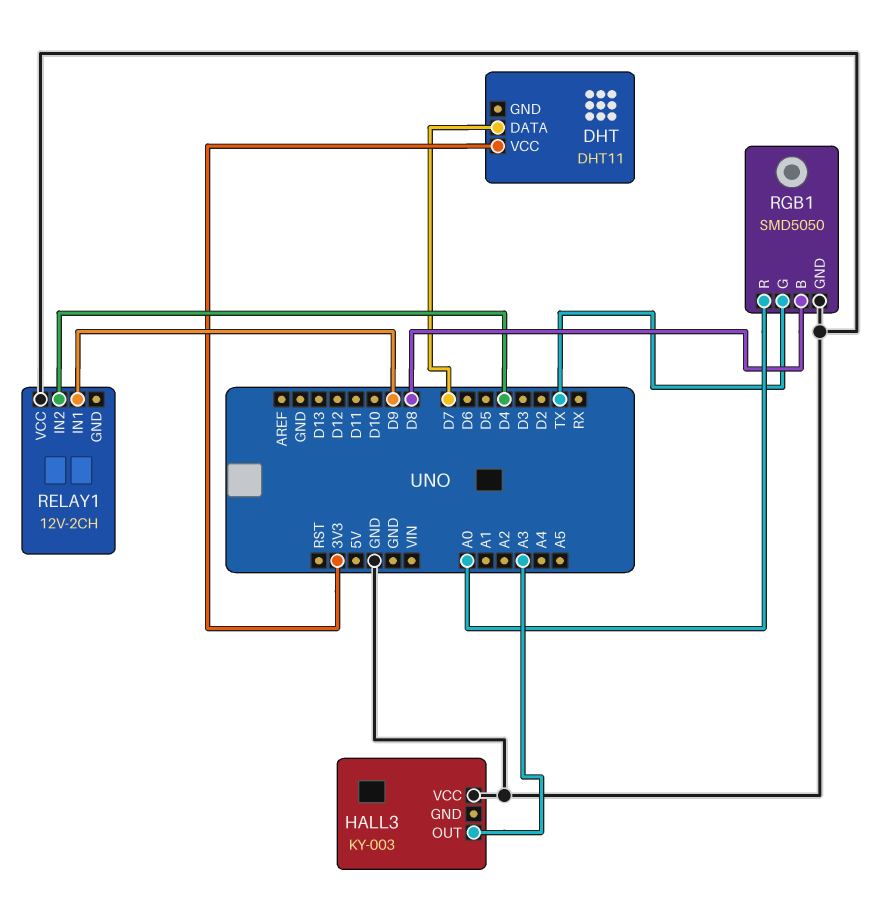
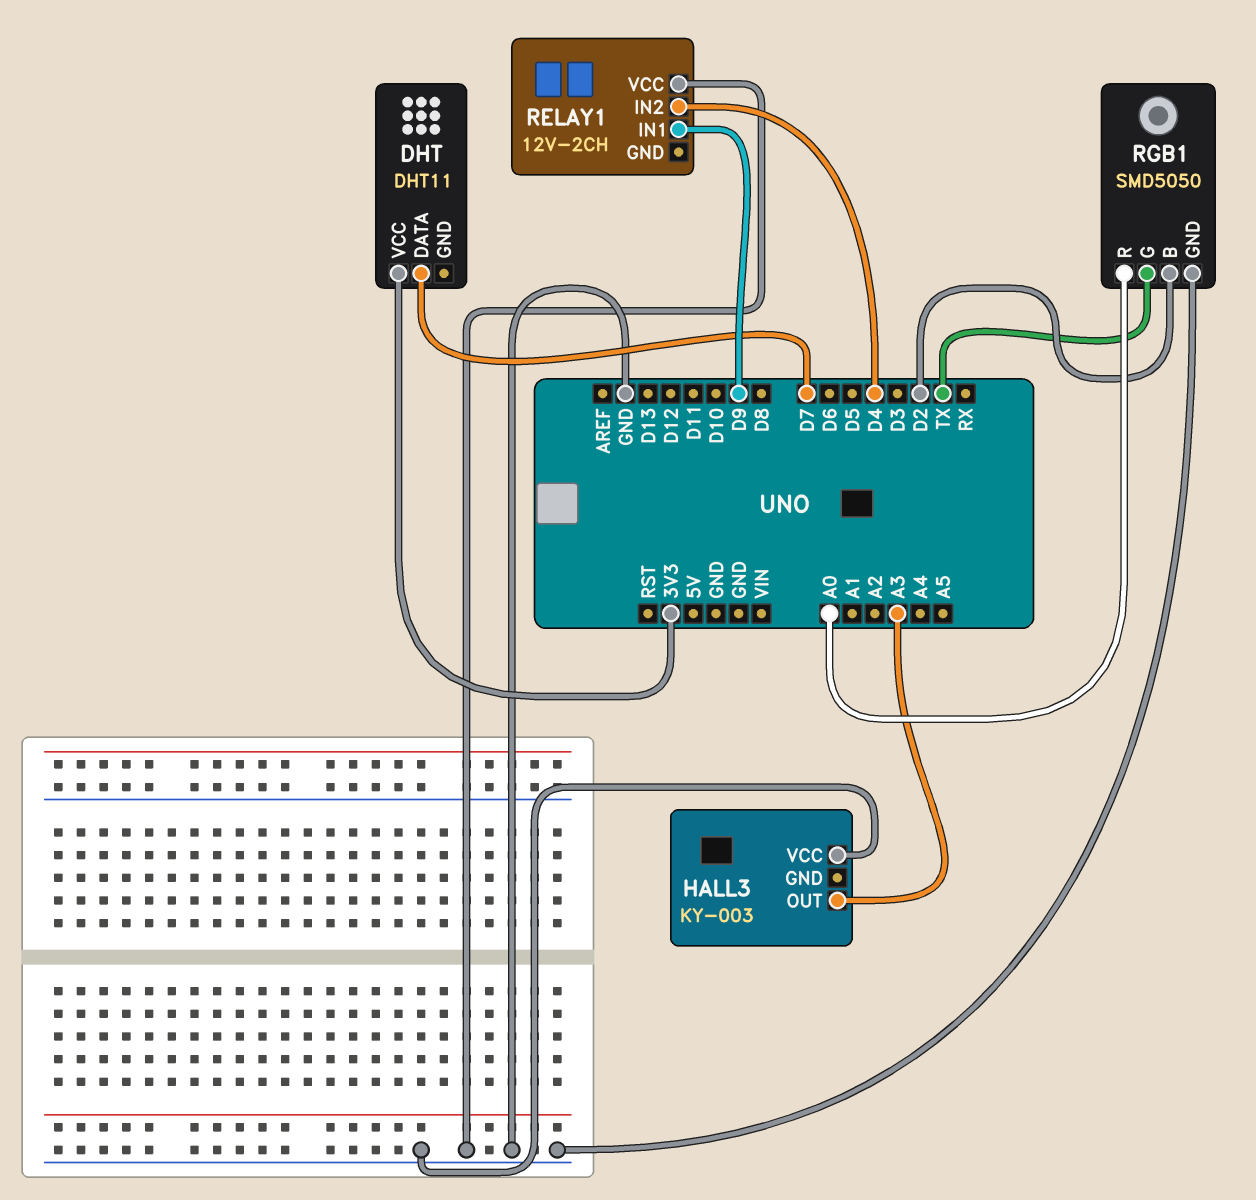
RGB1 pin B: D8 -> D2

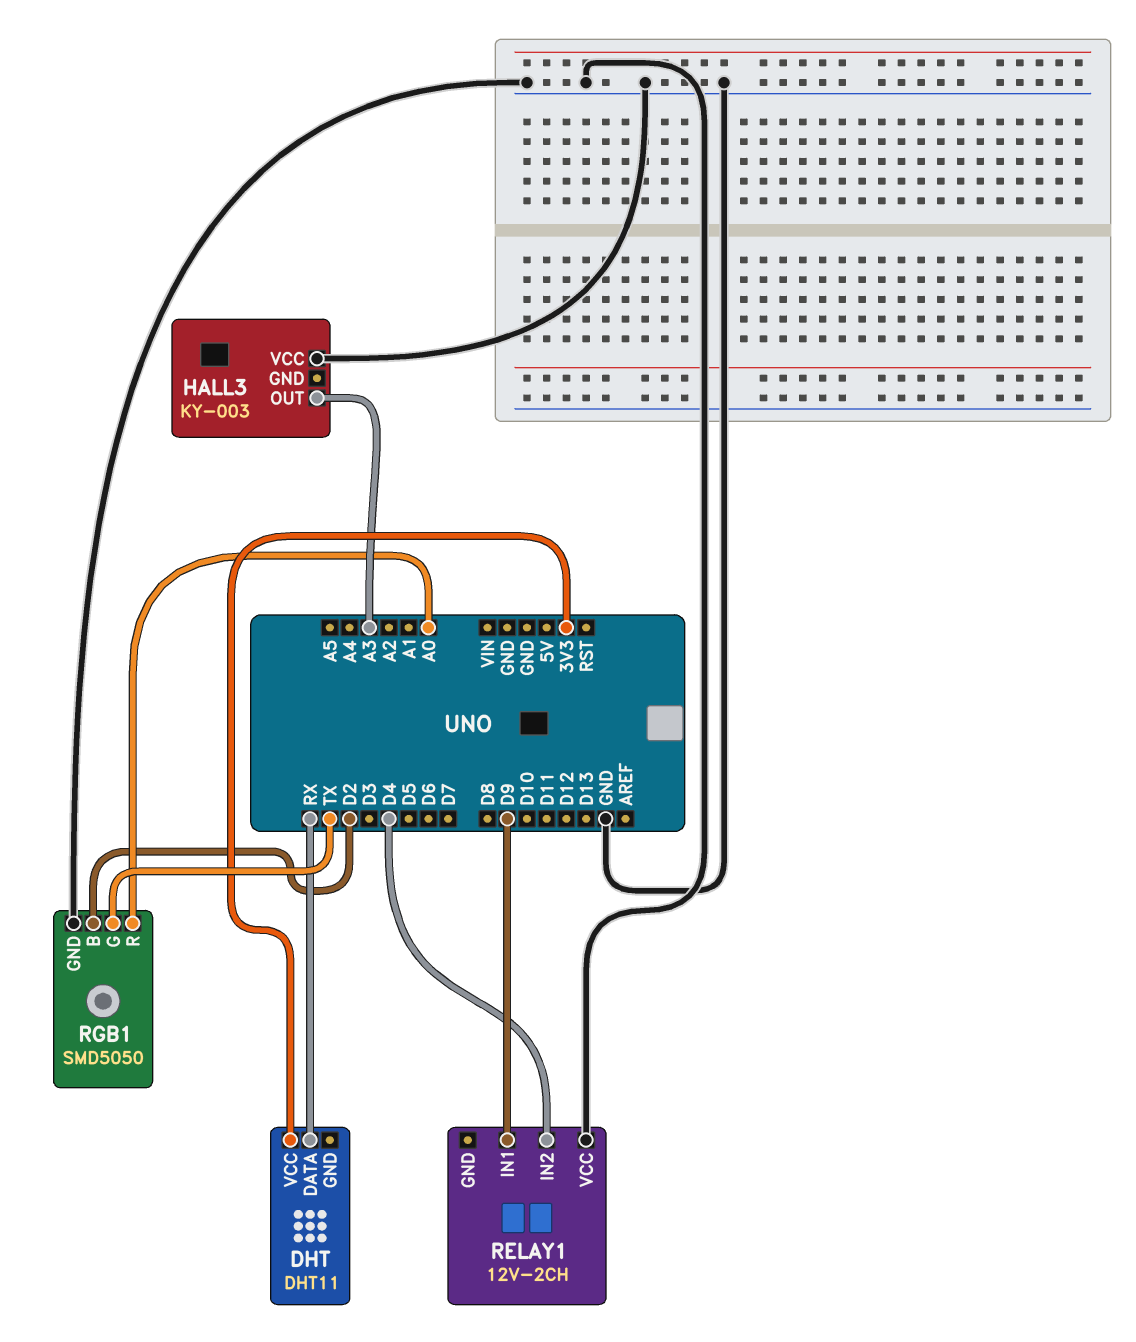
DHT pin DATA: D7 -> RX

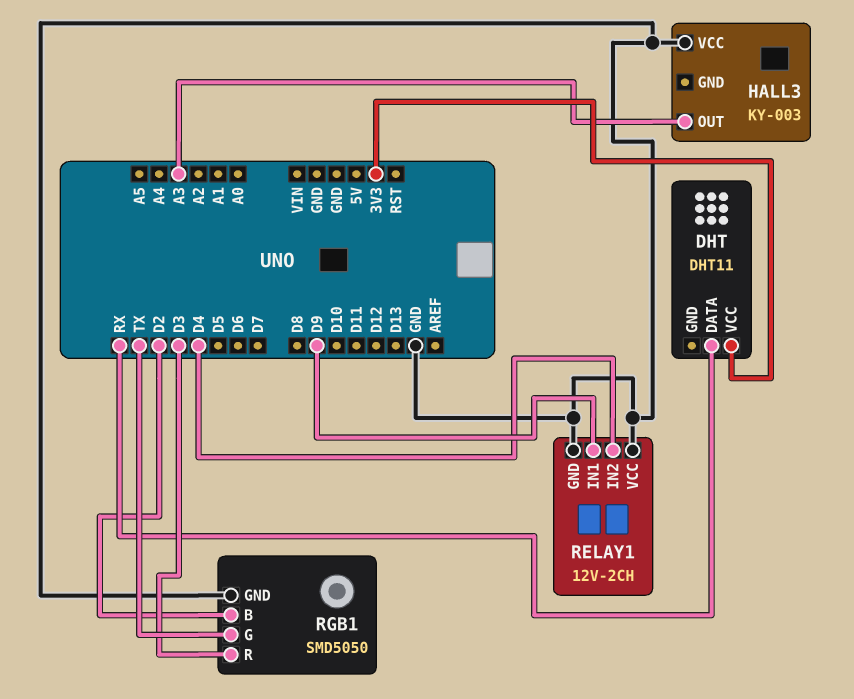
RELAY1 pin GND: none -> GND
RGB1 pin R: A0 -> D3

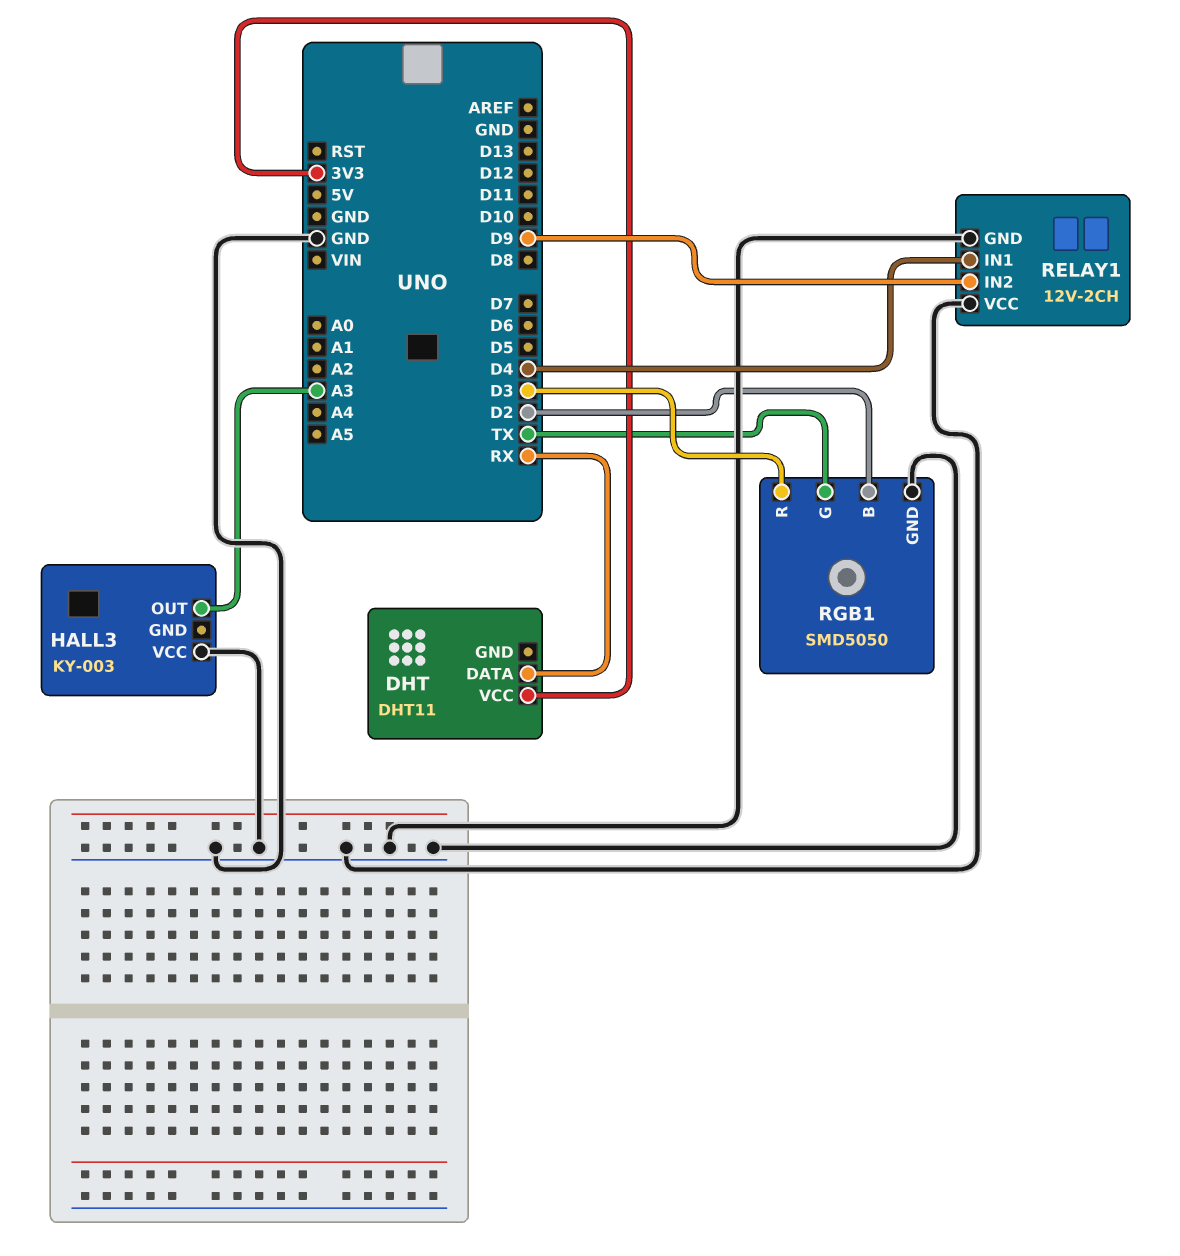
RELAY1 pin IN1: D9 -> D4
RELAY1 pin IN2: D4 -> D9

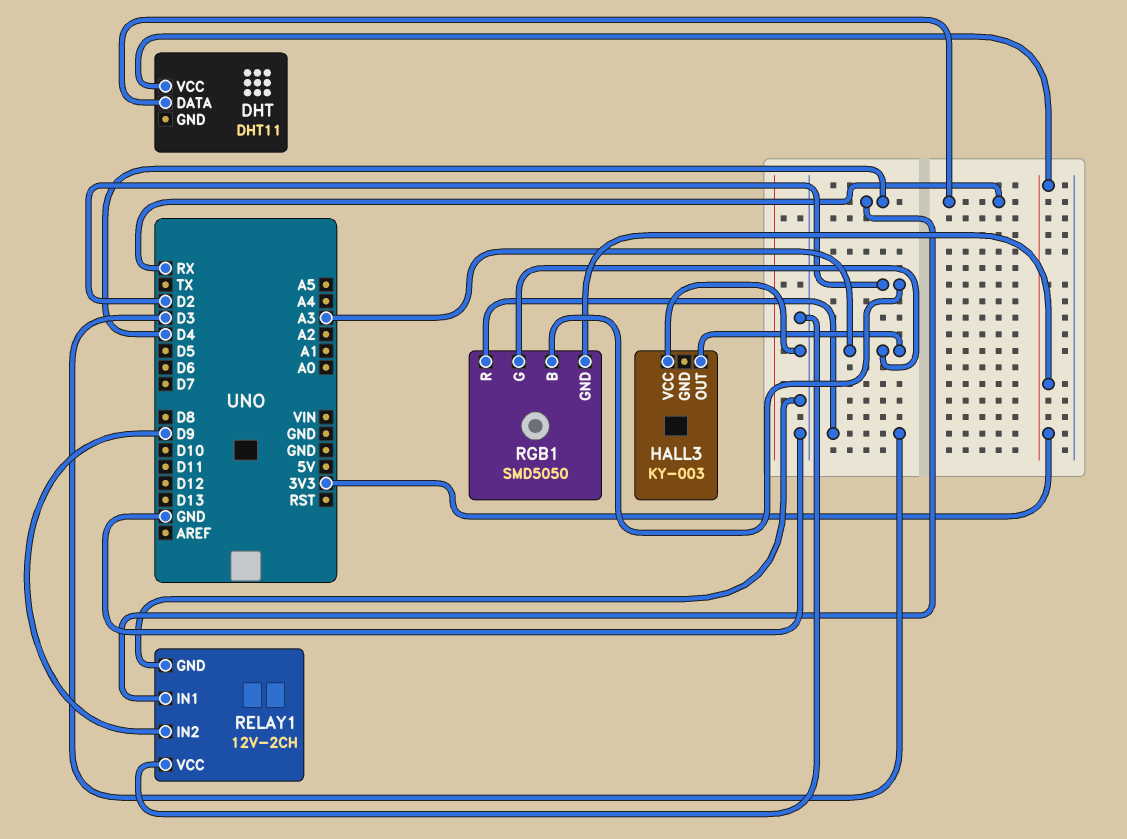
RGB1 pin G: TX -> A3
RGB1 pin GND: GND -> 3V3

